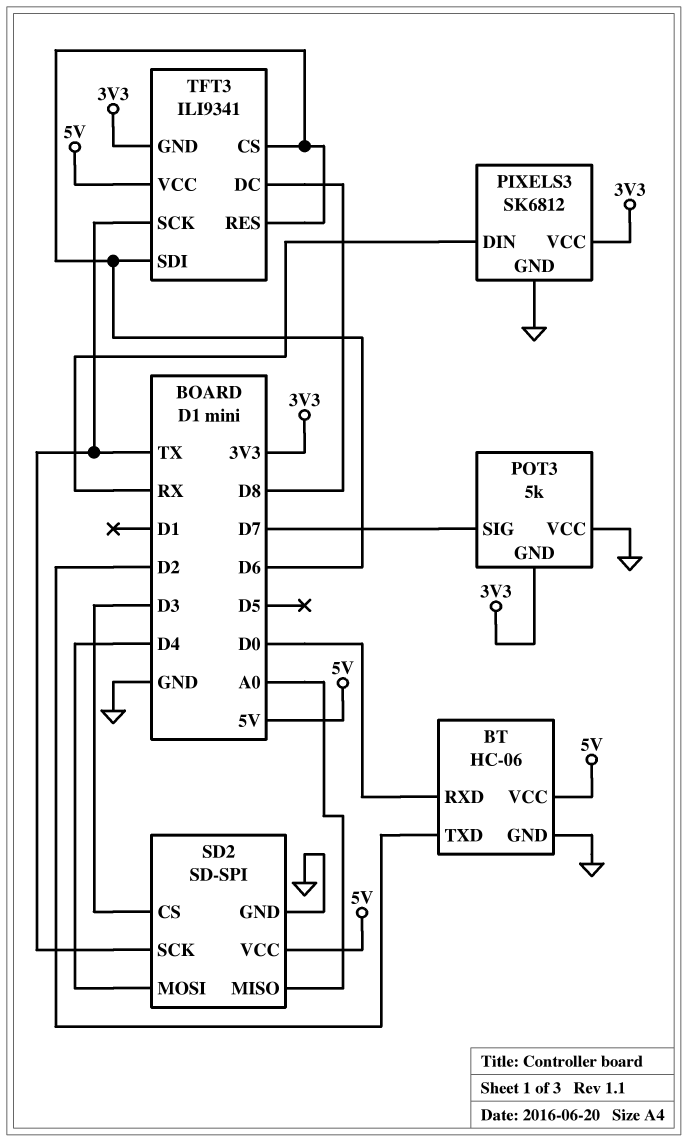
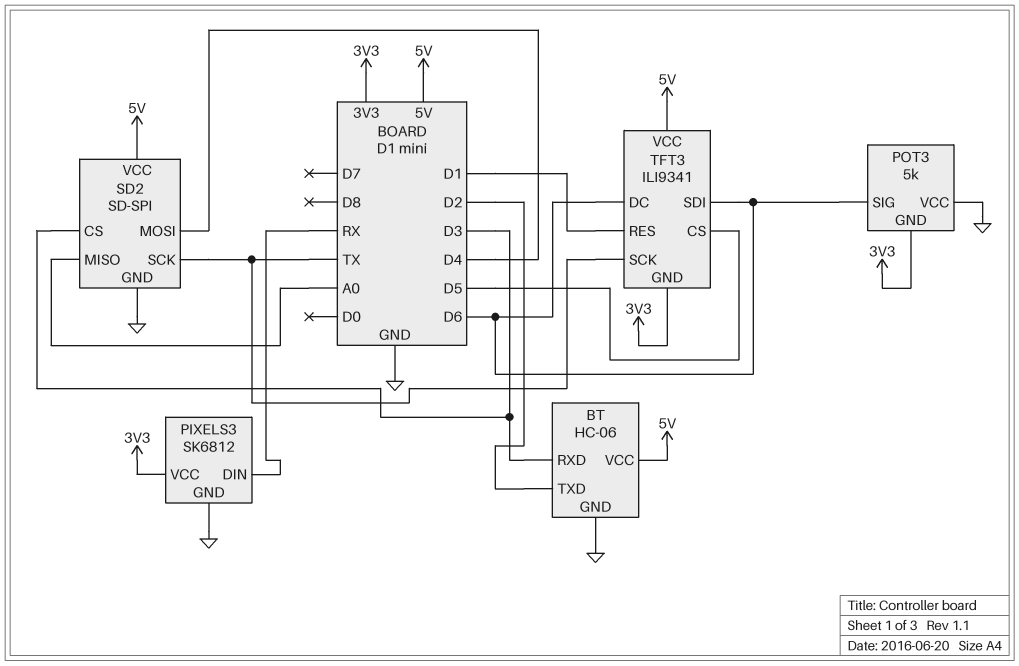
BT pin RXD: D0 -> D3
POT3 pin SIG: D7 -> D6
TFT3 pin CS: D6 -> D5
TFT3 pin DC: D8 -> D6
TFT3 pin RES: D6 -> D1

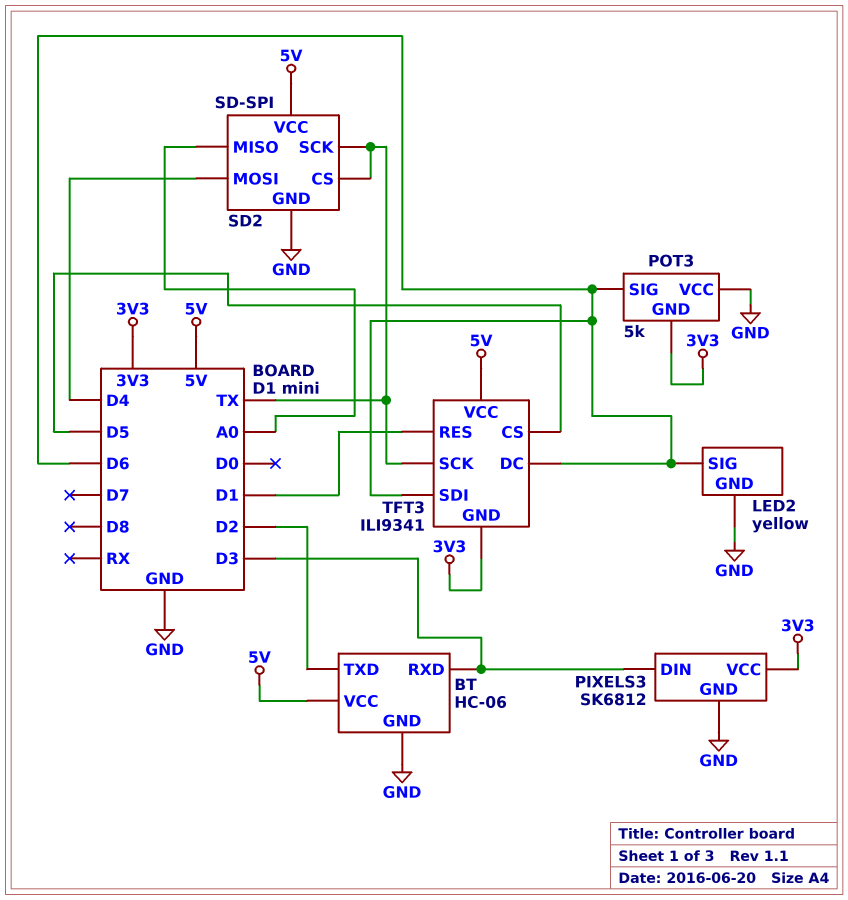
LED2: none -> yellow
LED2 pin GND: none -> GND
LED2 pin SIG: none -> D6
PIXELS3 pin DIN: RX -> D3
SD2 pin CS: D3 -> TX

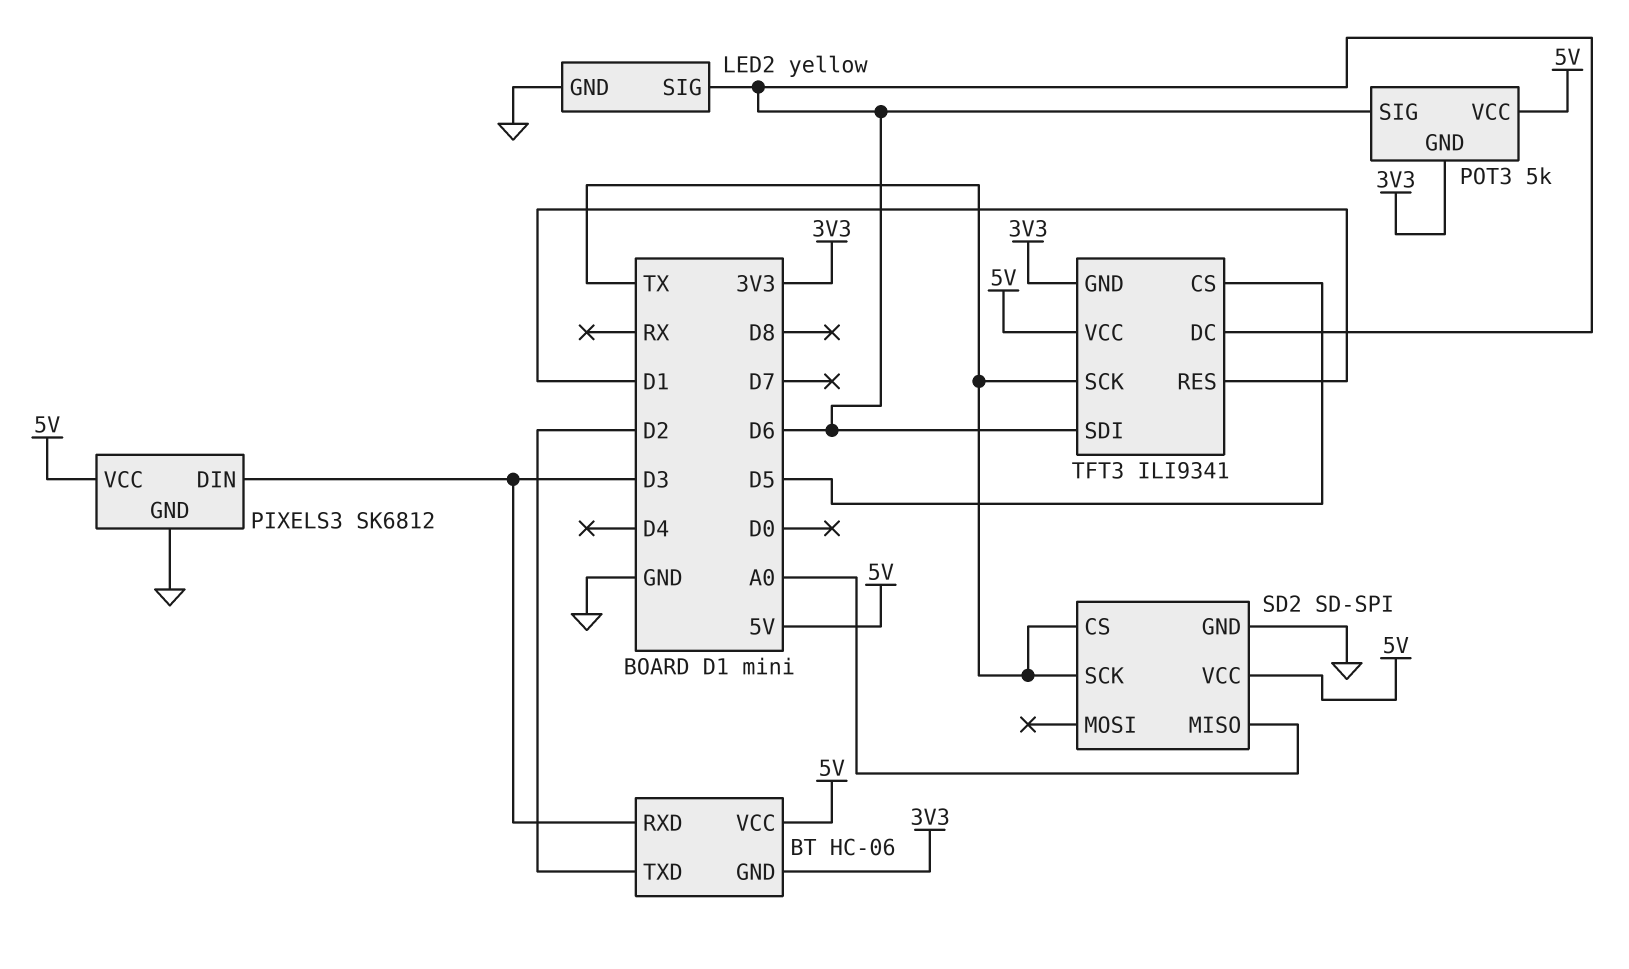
BT pin GND: GND -> 3V3
PIXELS3 pin VCC: 3V3 -> 5V
POT3 pin VCC: GND -> 5V
SD2 pin MOSI: D4 -> none

